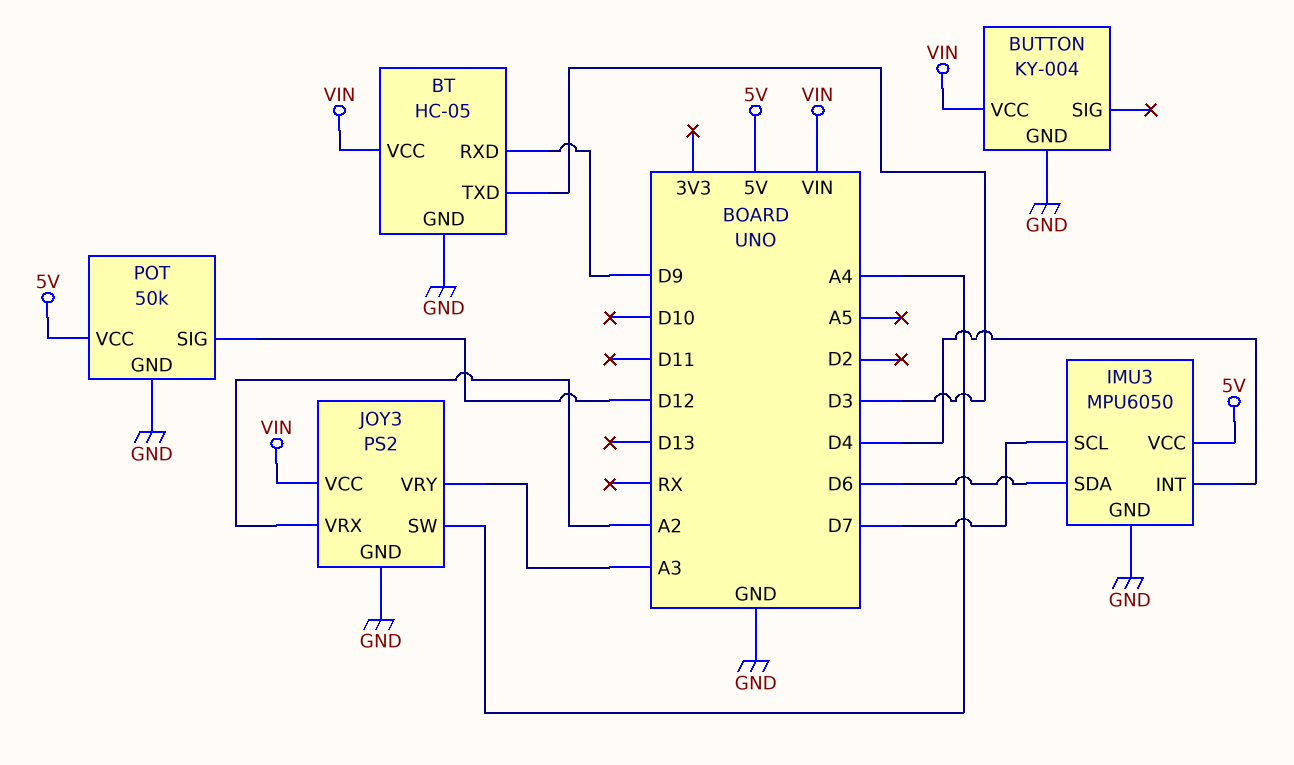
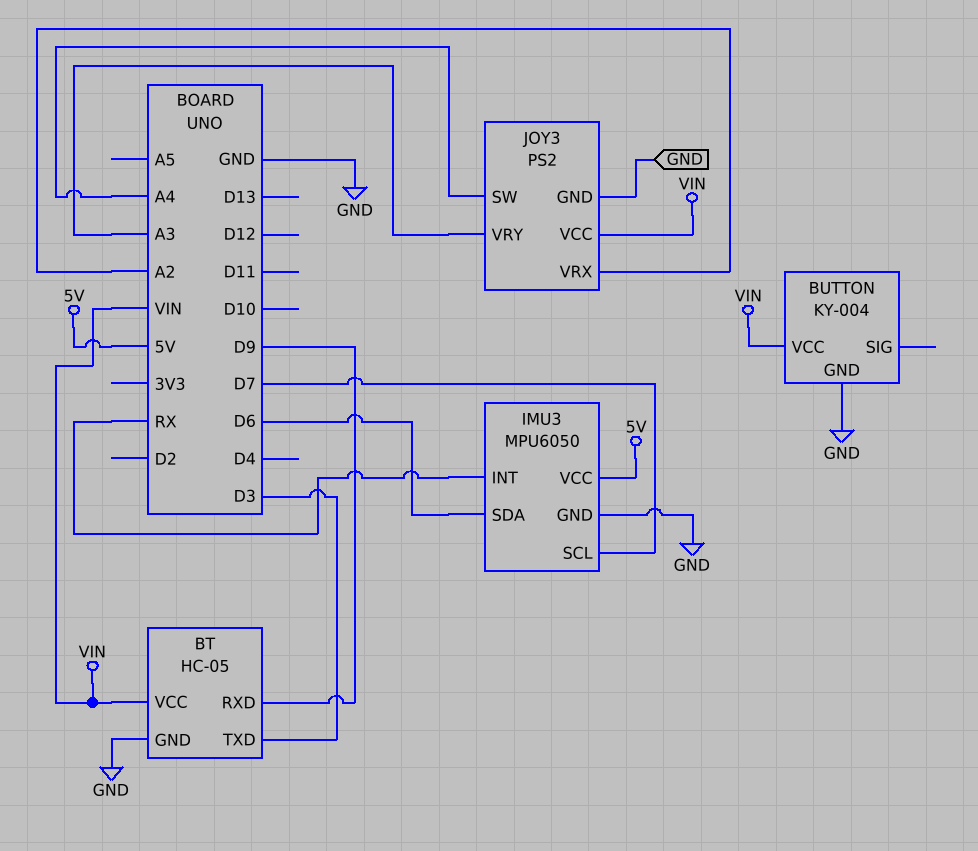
IMU3 pin INT: D4 -> RX
POT: 50k -> none
POT pin GND: GND -> none
POT pin SIG: D12 -> none
POT pin VCC: 5V -> none

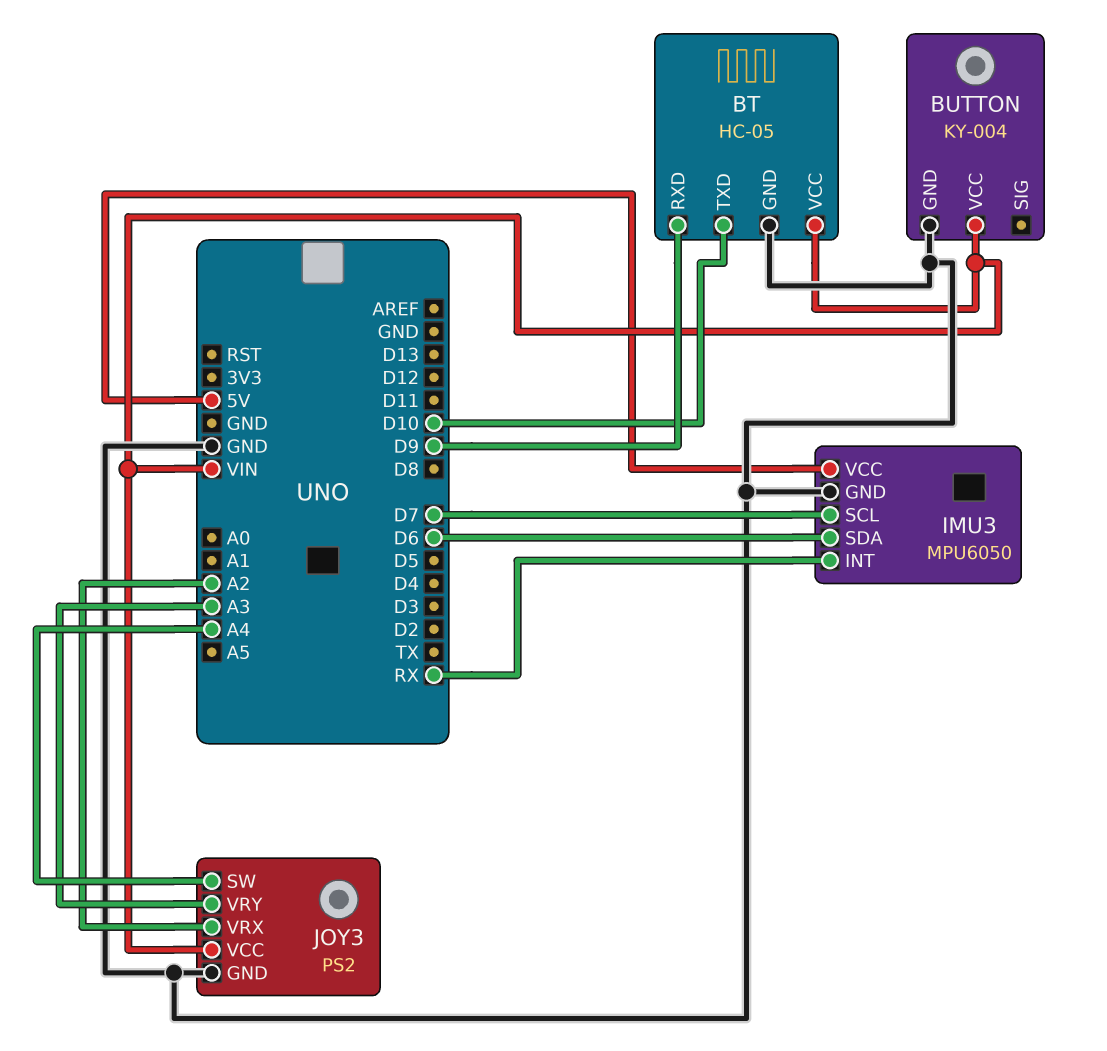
BT pin TXD: D3 -> D10

